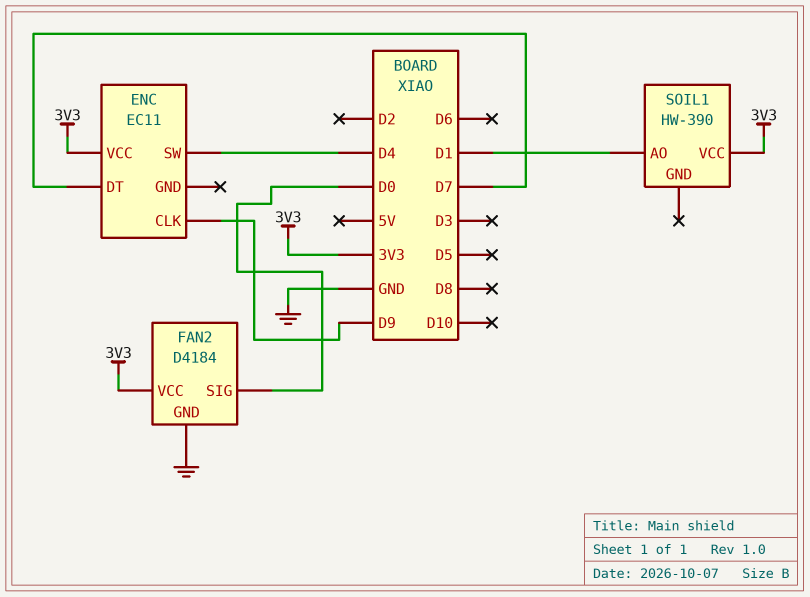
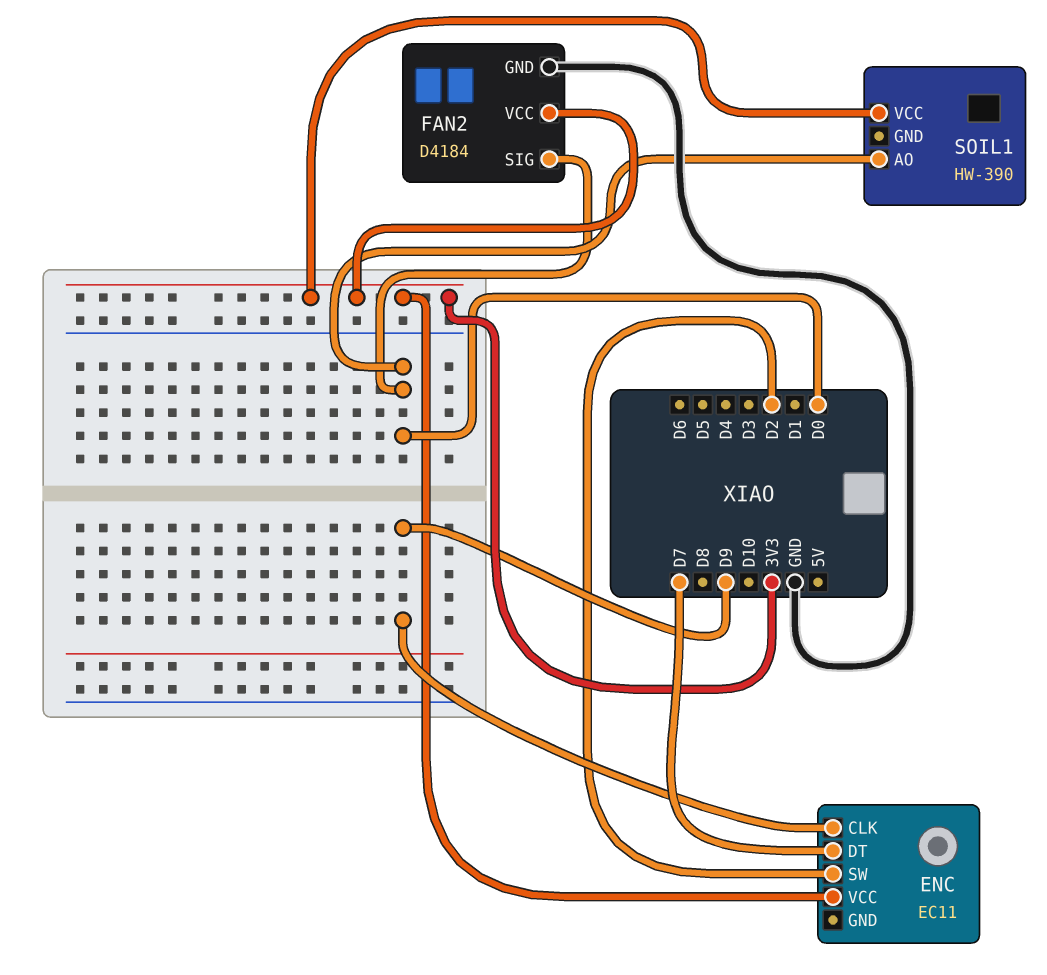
ENC pin SW: D4 -> D2
SOIL1 pin AO: D1 -> D0

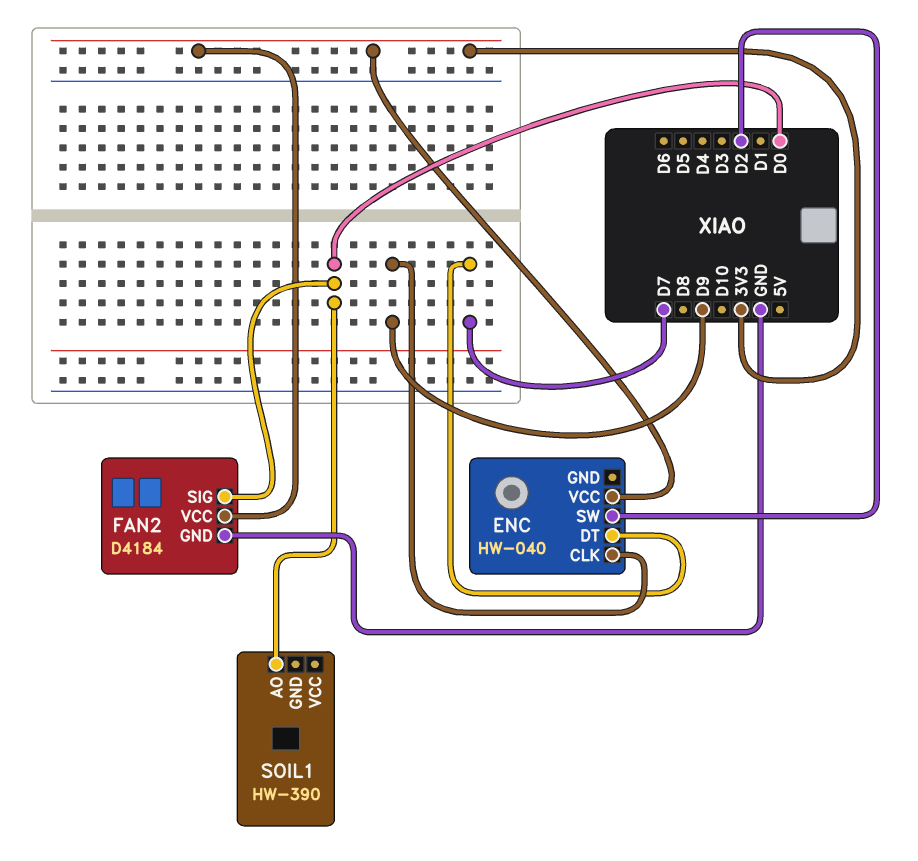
ENC: EC11 -> HW-040
SOIL1 pin VCC: 3V3 -> none

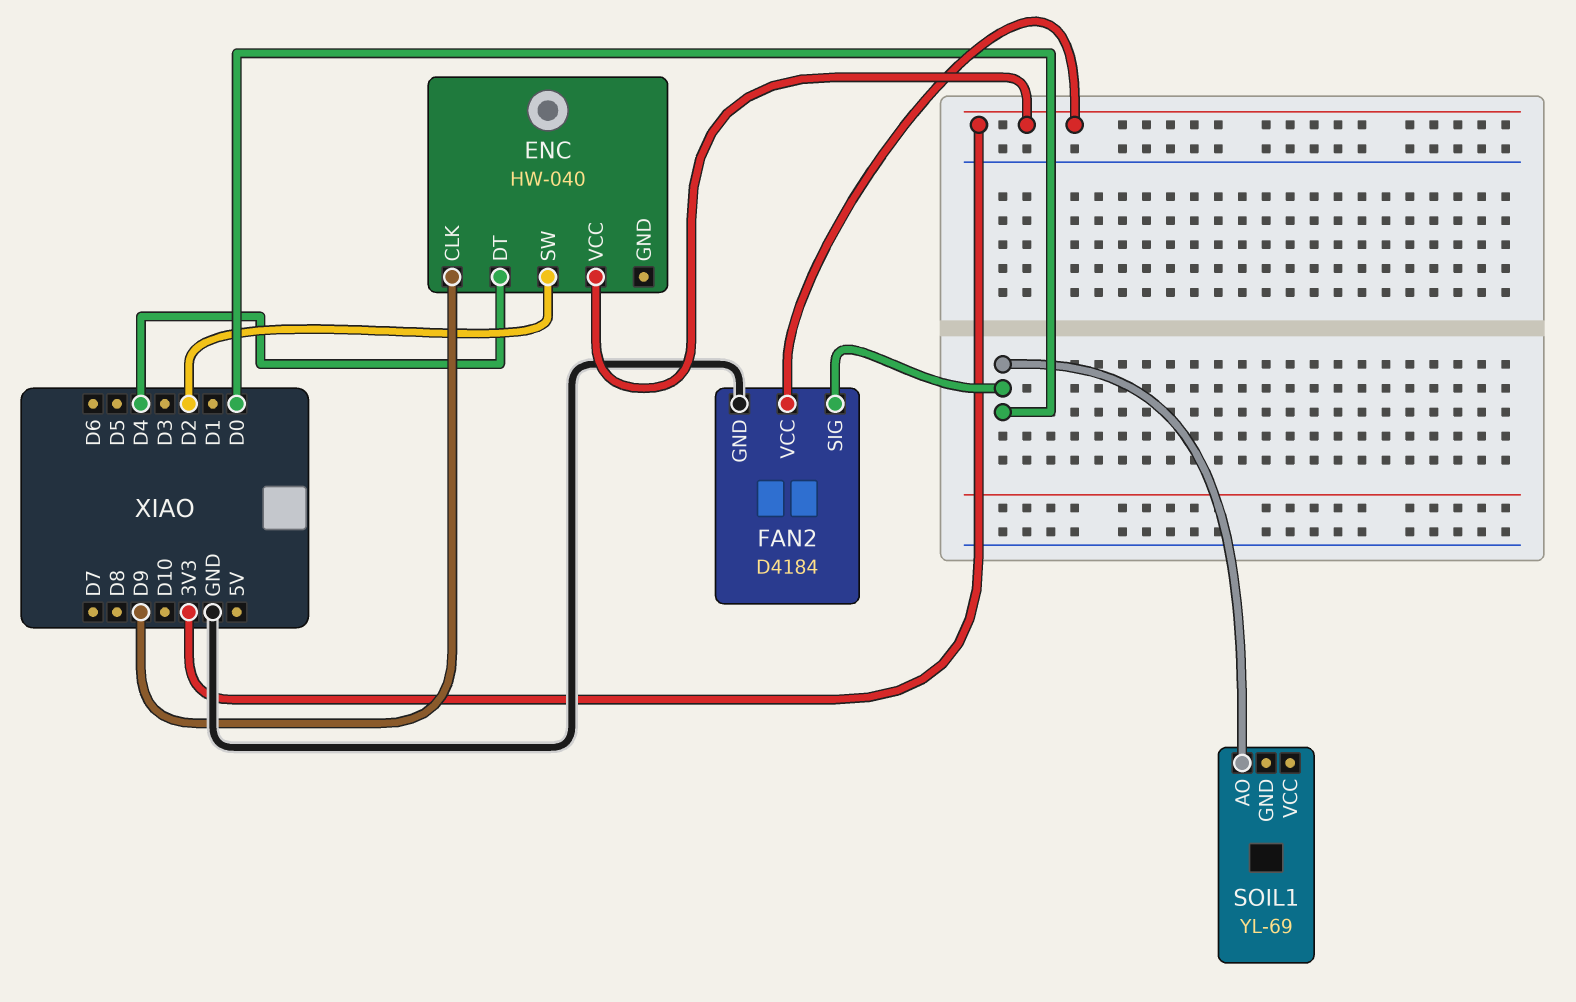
ENC pin DT: D7 -> D4
SOIL1: HW-390 -> YL-69

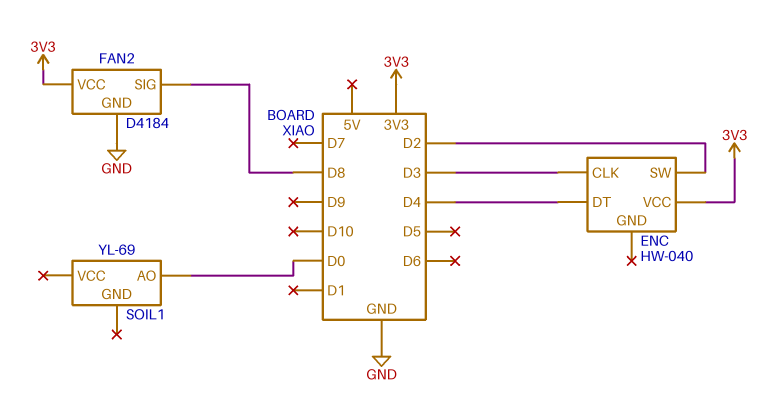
ENC pin CLK: D9 -> D3
FAN2 pin SIG: D0 -> D8

